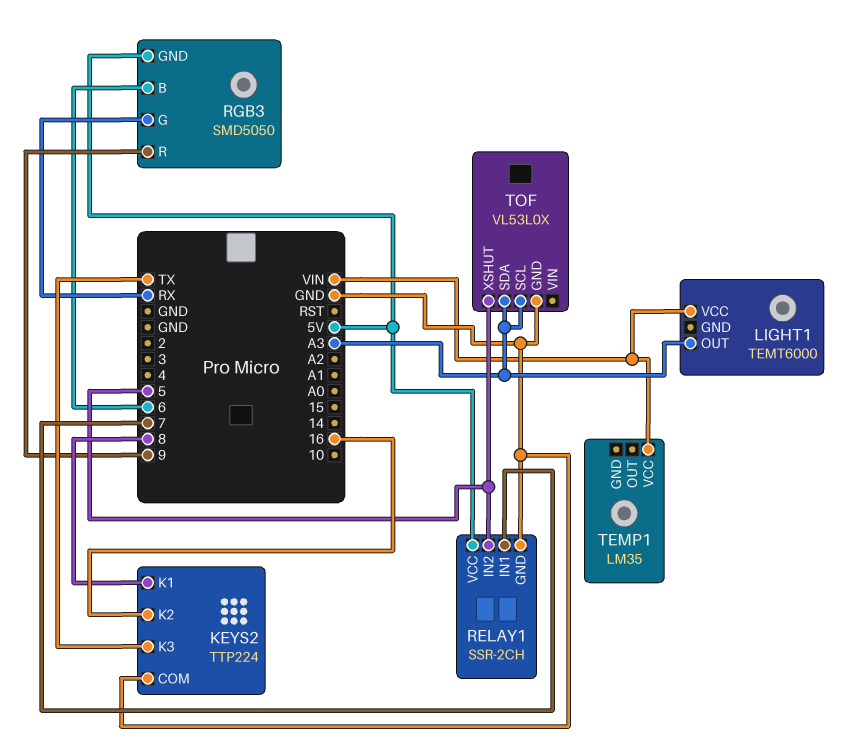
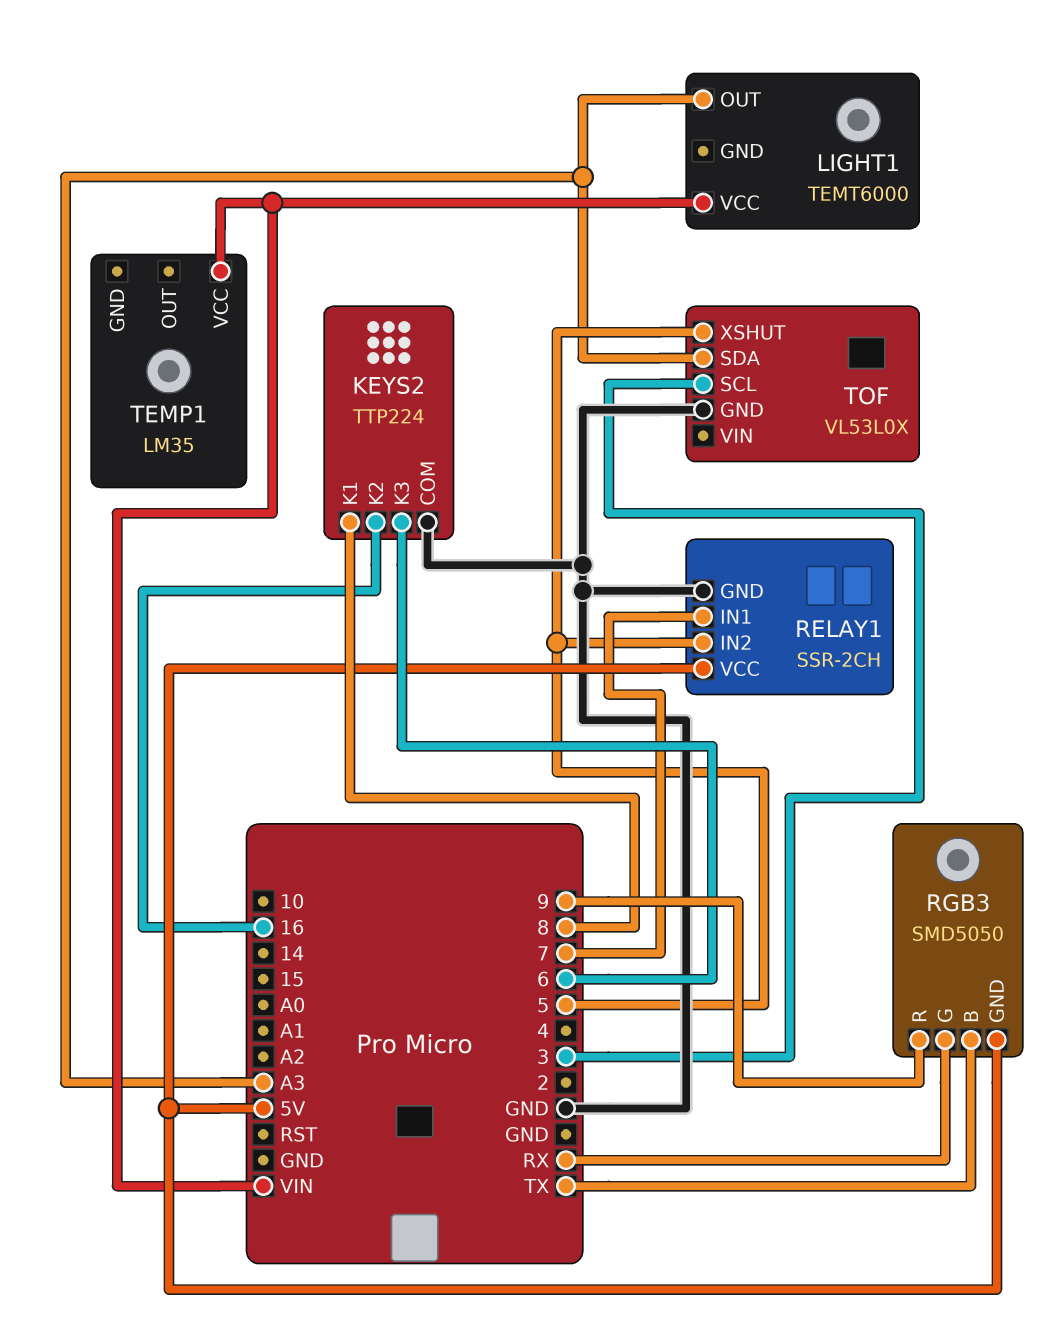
KEYS2 pin K3: TX -> 6
RGB3 pin B: 6 -> TX
TOF pin SCL: A3 -> 3

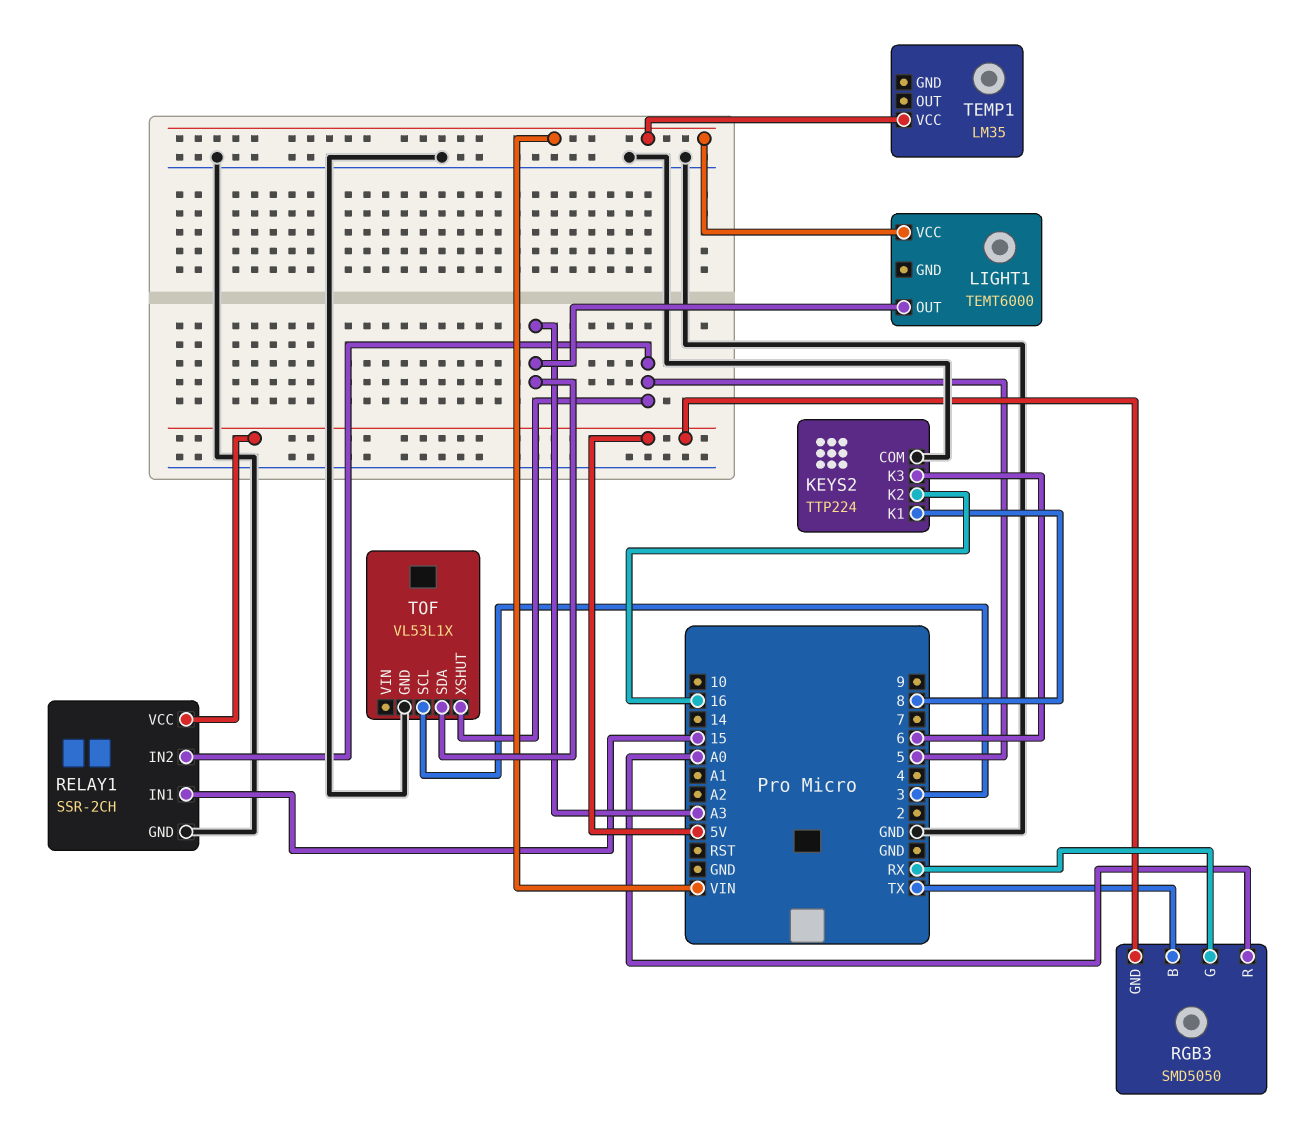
RELAY1 pin IN1: 7 -> 15
RGB3 pin R: 9 -> A0
TOF: VL53L0X -> VL53L1X

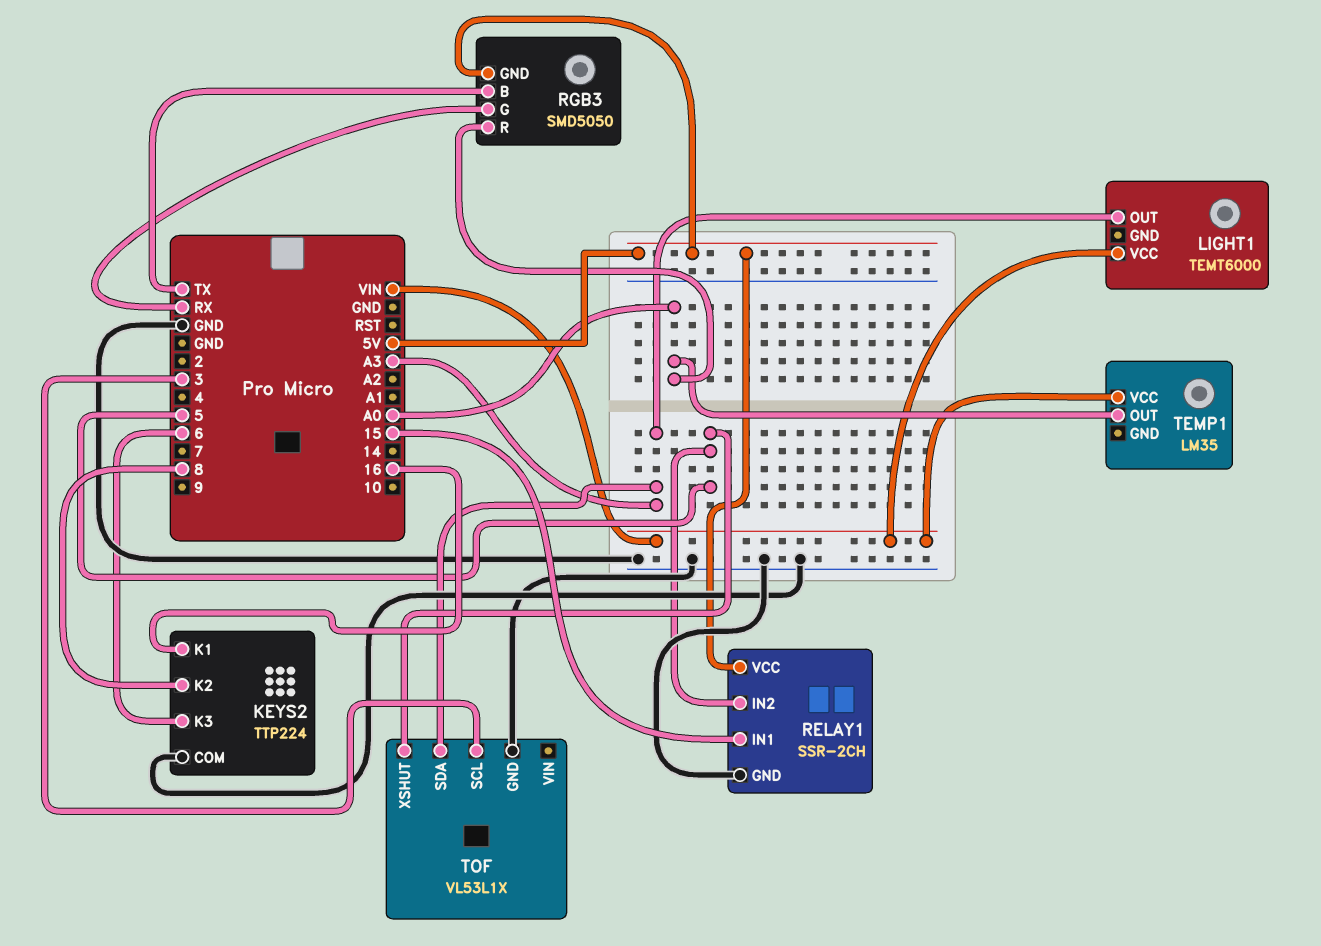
KEYS2 pin K1: 8 -> 16
KEYS2 pin K2: 16 -> 8
TEMP1 pin OUT: none -> A0

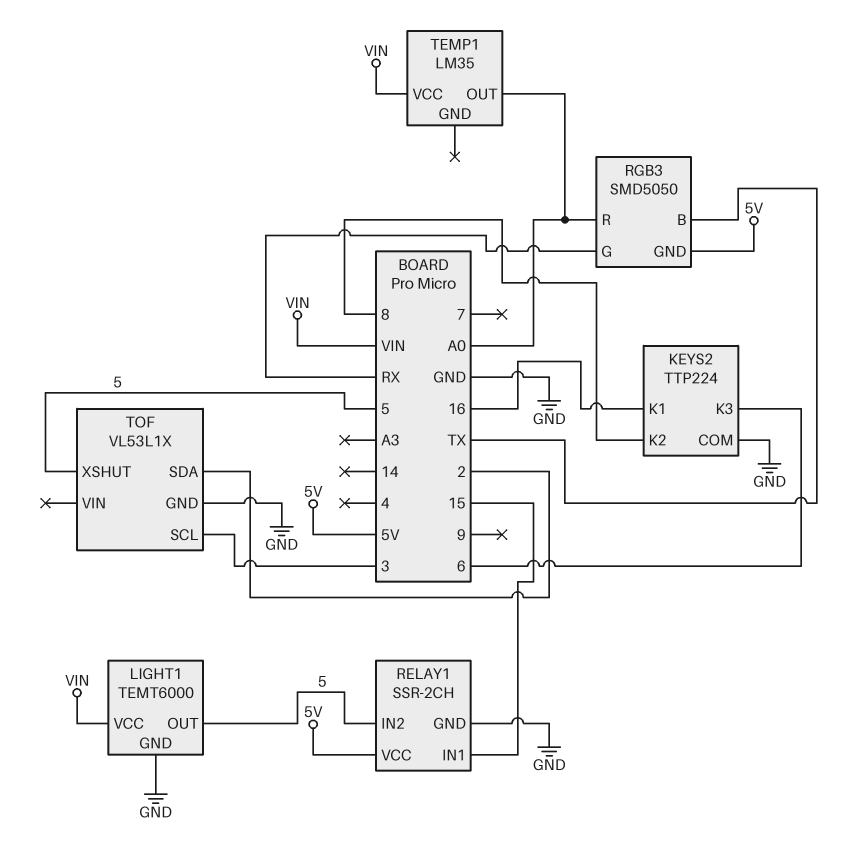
LIGHT1 pin GND: none -> GND
LIGHT1 pin OUT: A3 -> 5
TOF pin SDA: A3 -> 2

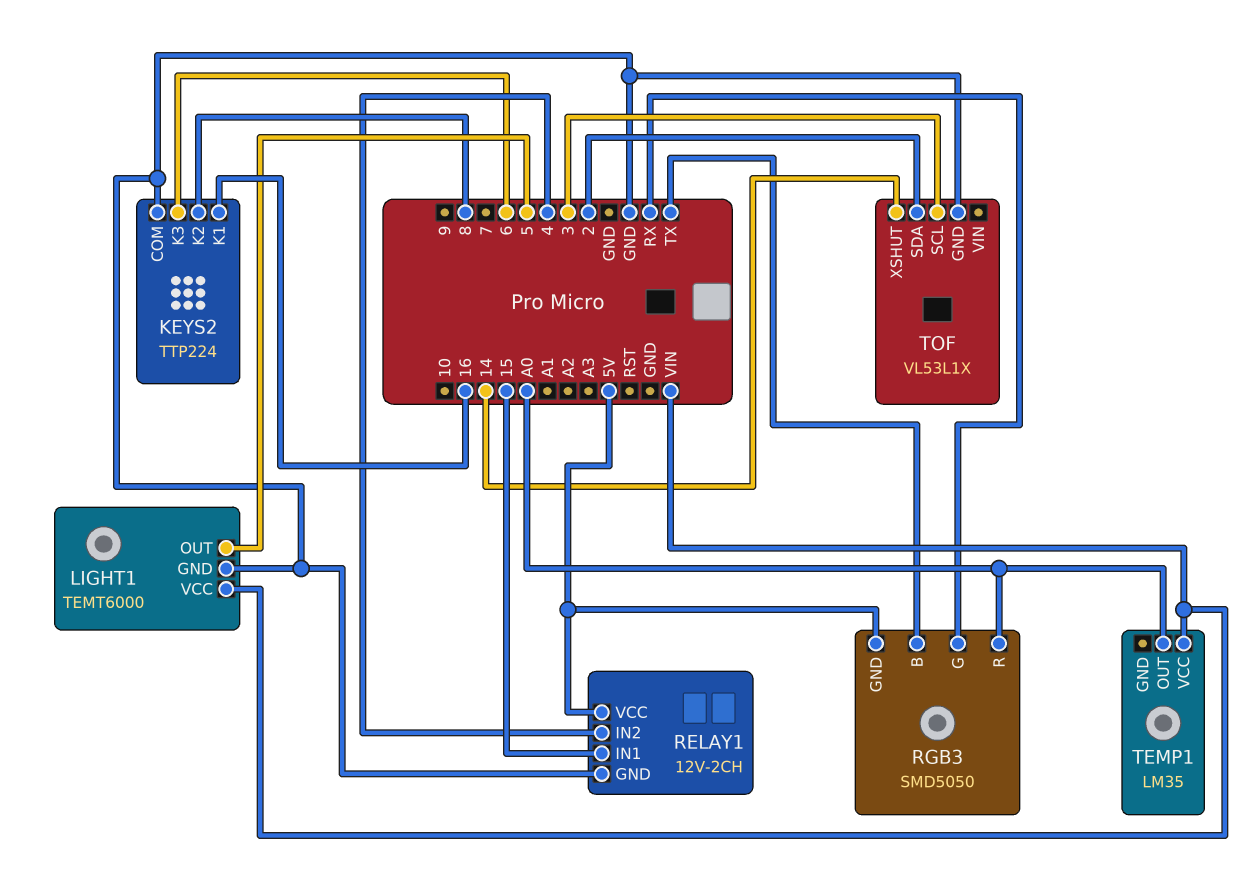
RELAY1: SSR-2CH -> 12V-2CH
RELAY1 pin IN2: 5 -> 4
TOF pin XSHUT: 5 -> 14

